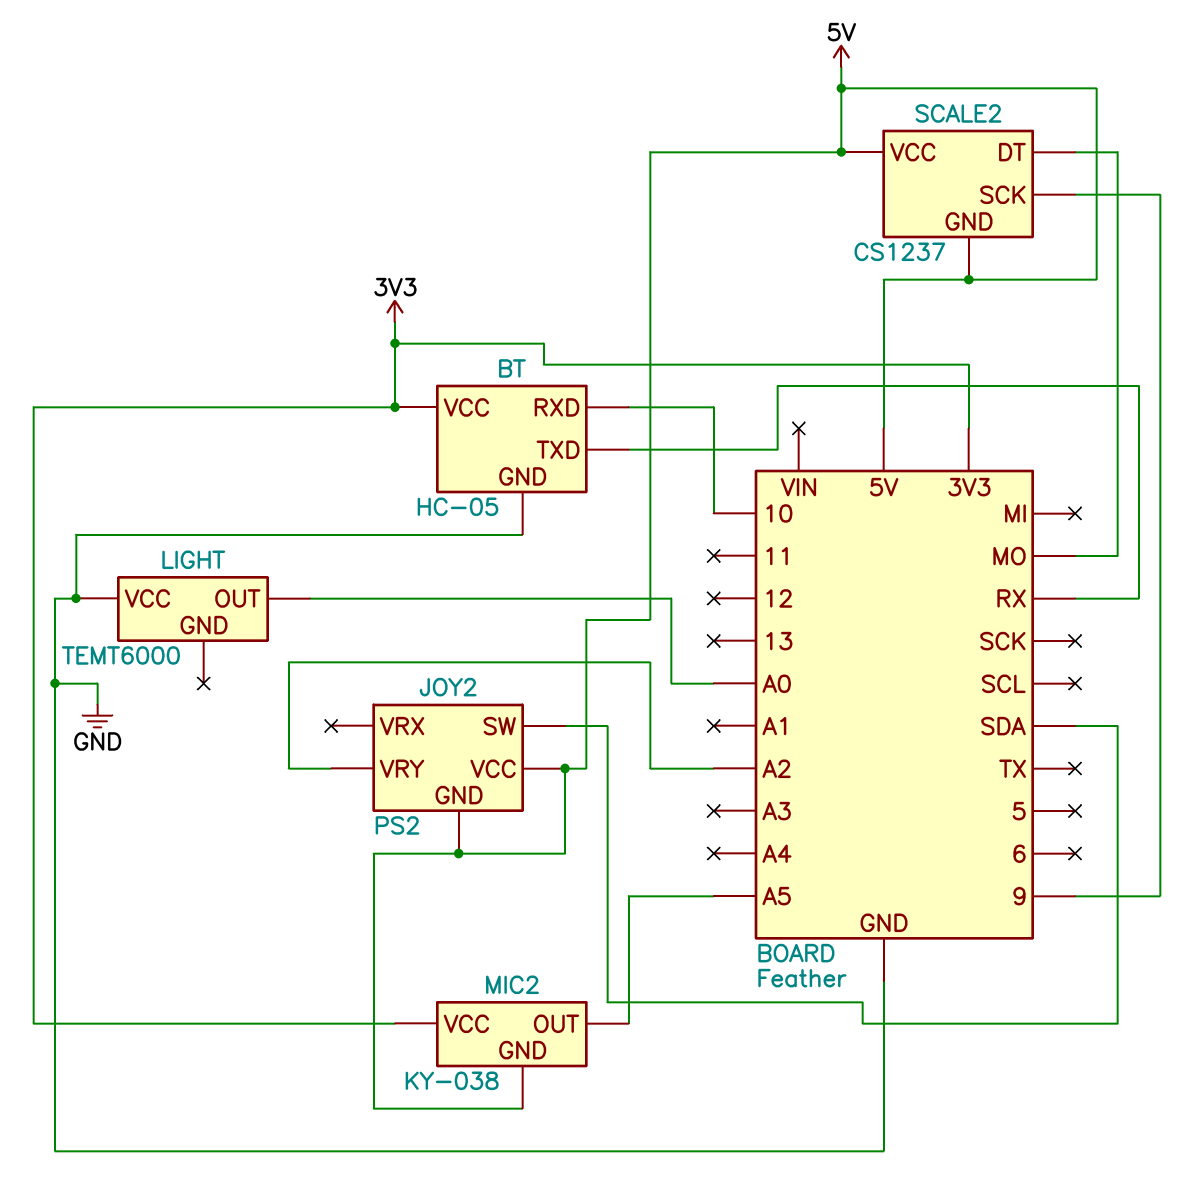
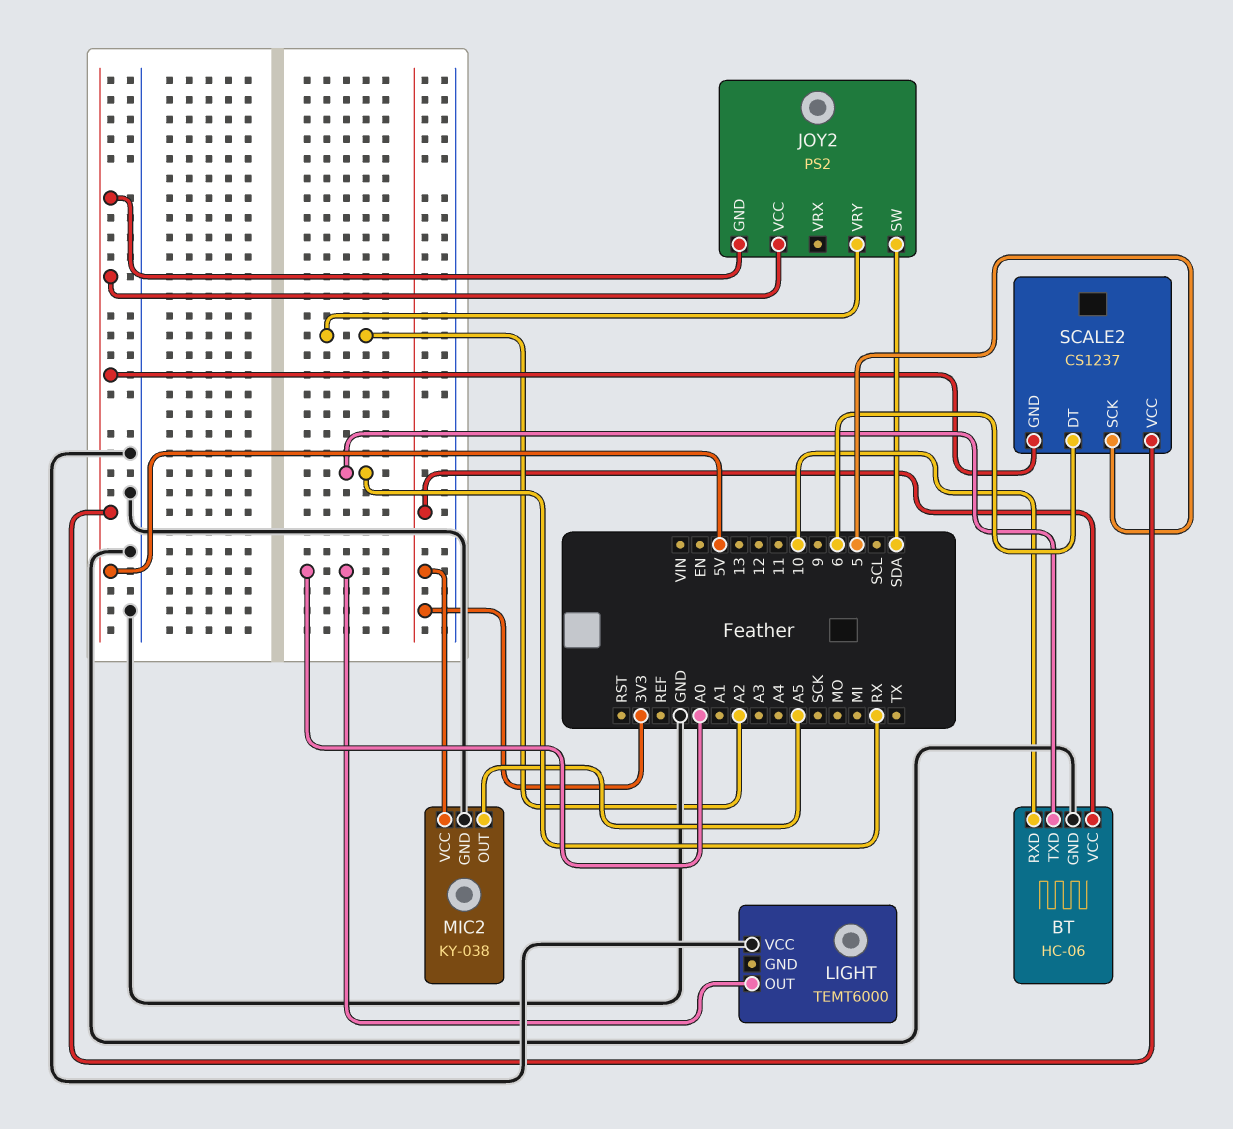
BT: HC-05 -> HC-06
MIC2 pin GND: 5V -> GND
SCALE2 pin DT: MO -> 6
SCALE2 pin SCK: 9 -> 5

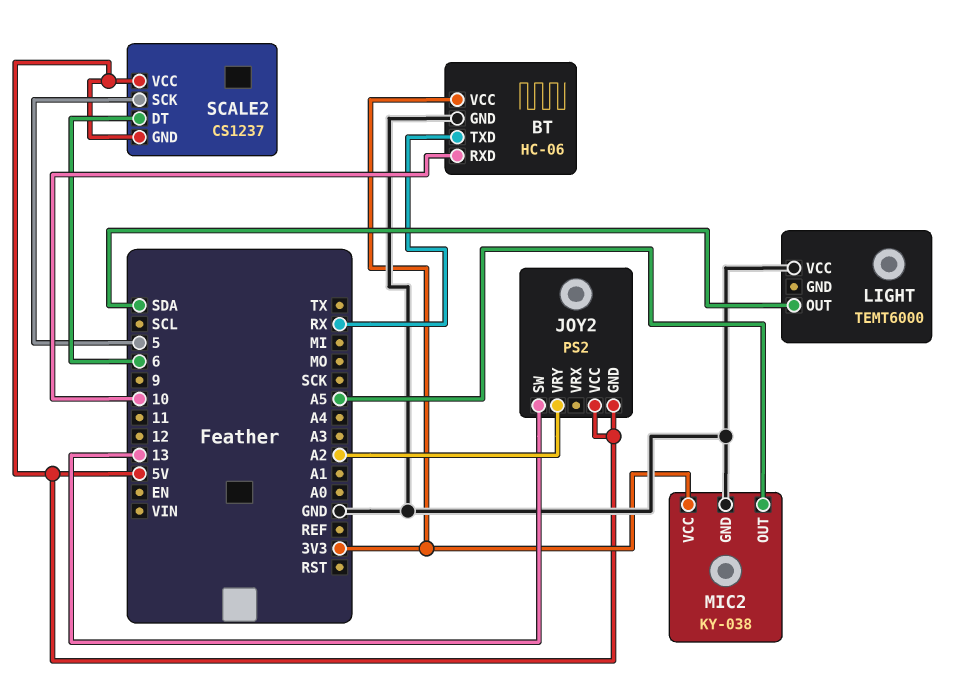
JOY2 pin SW: SDA -> 13
LIGHT pin OUT: A0 -> SDA

